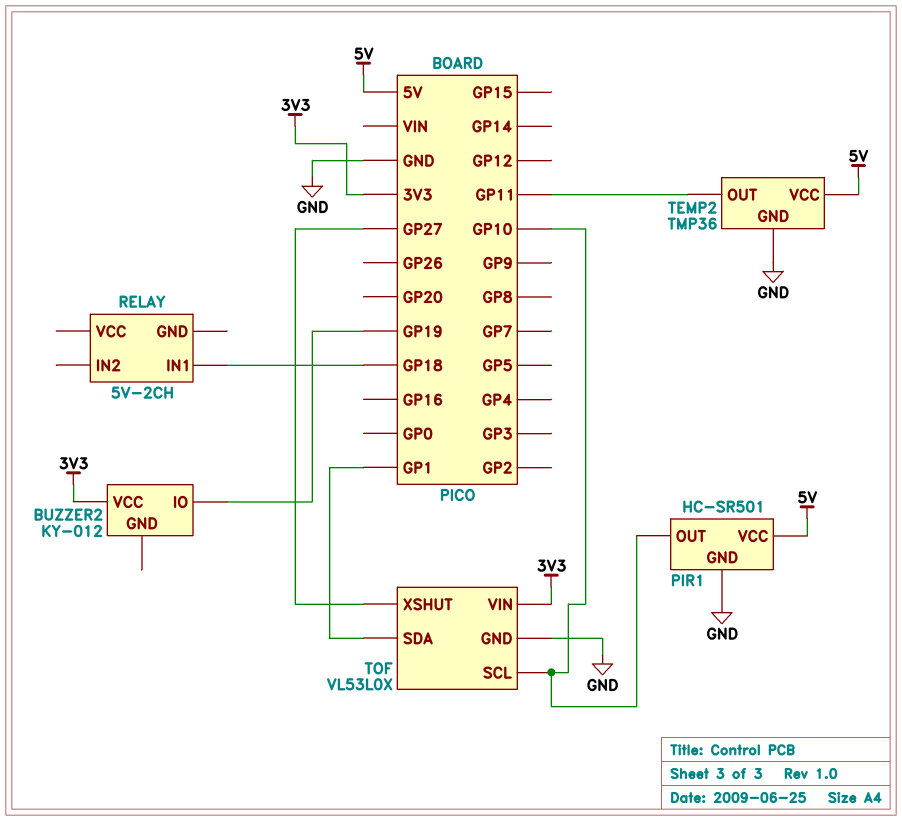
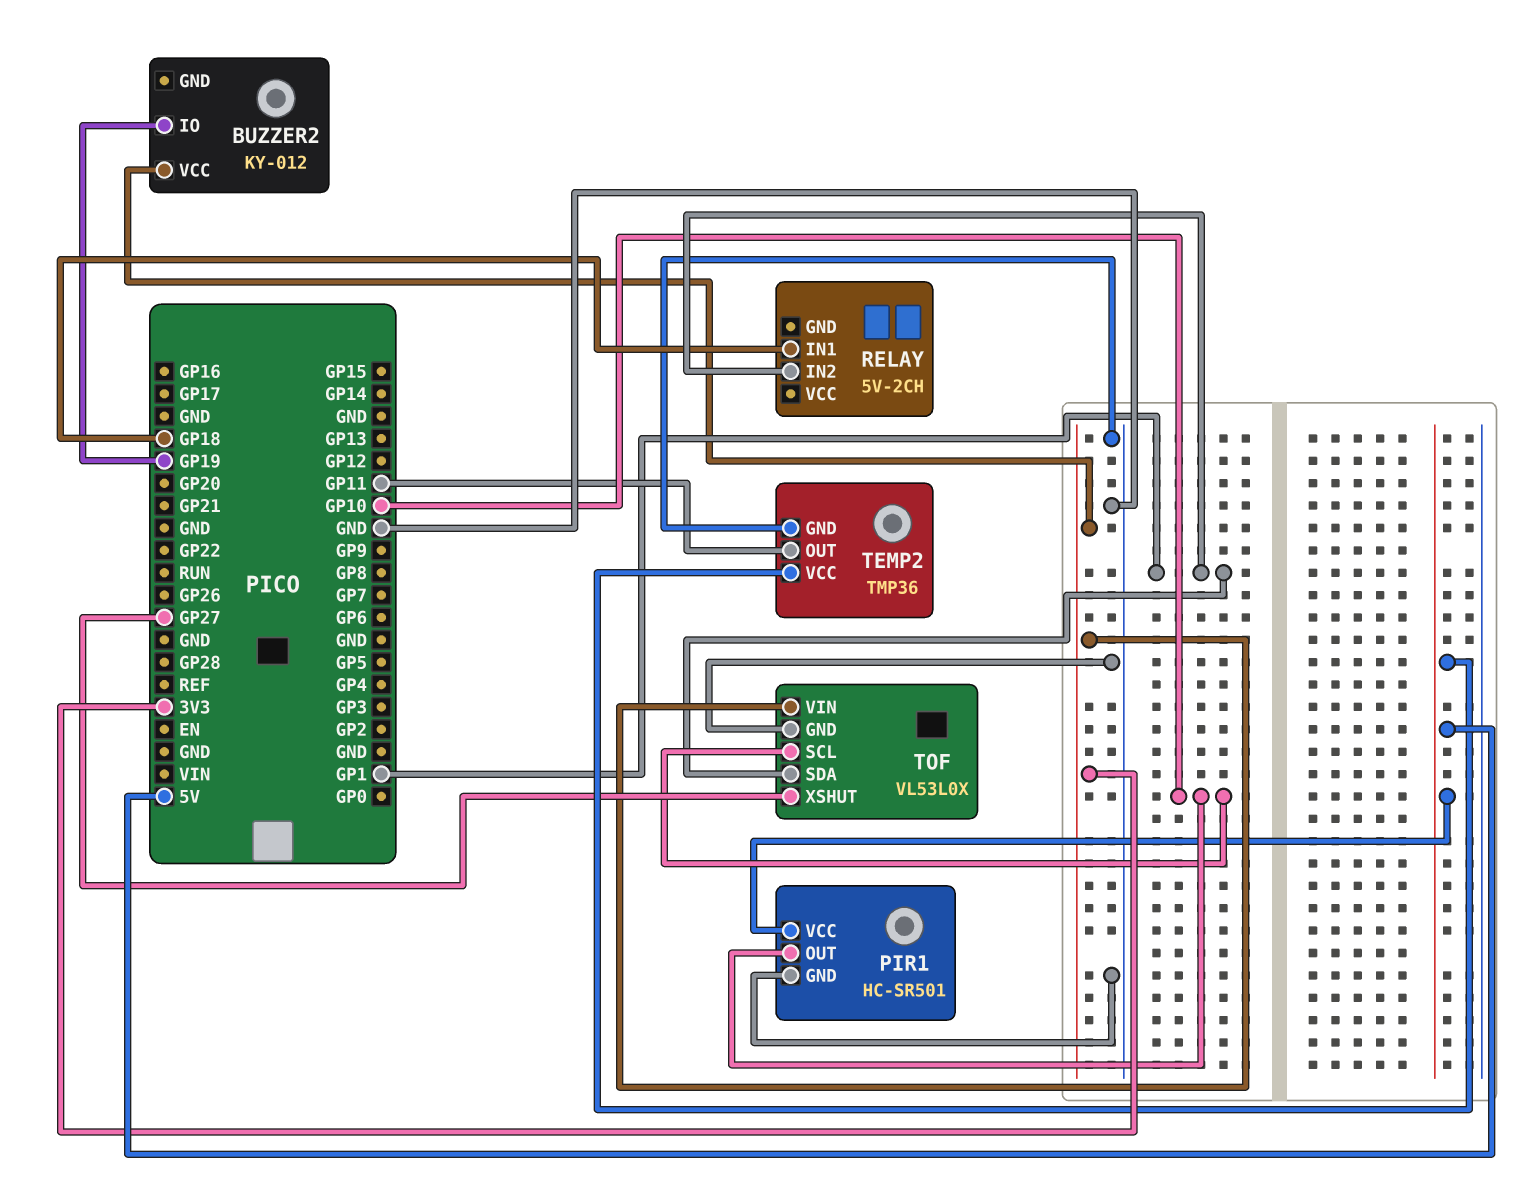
RELAY pin IN2: none -> GP1

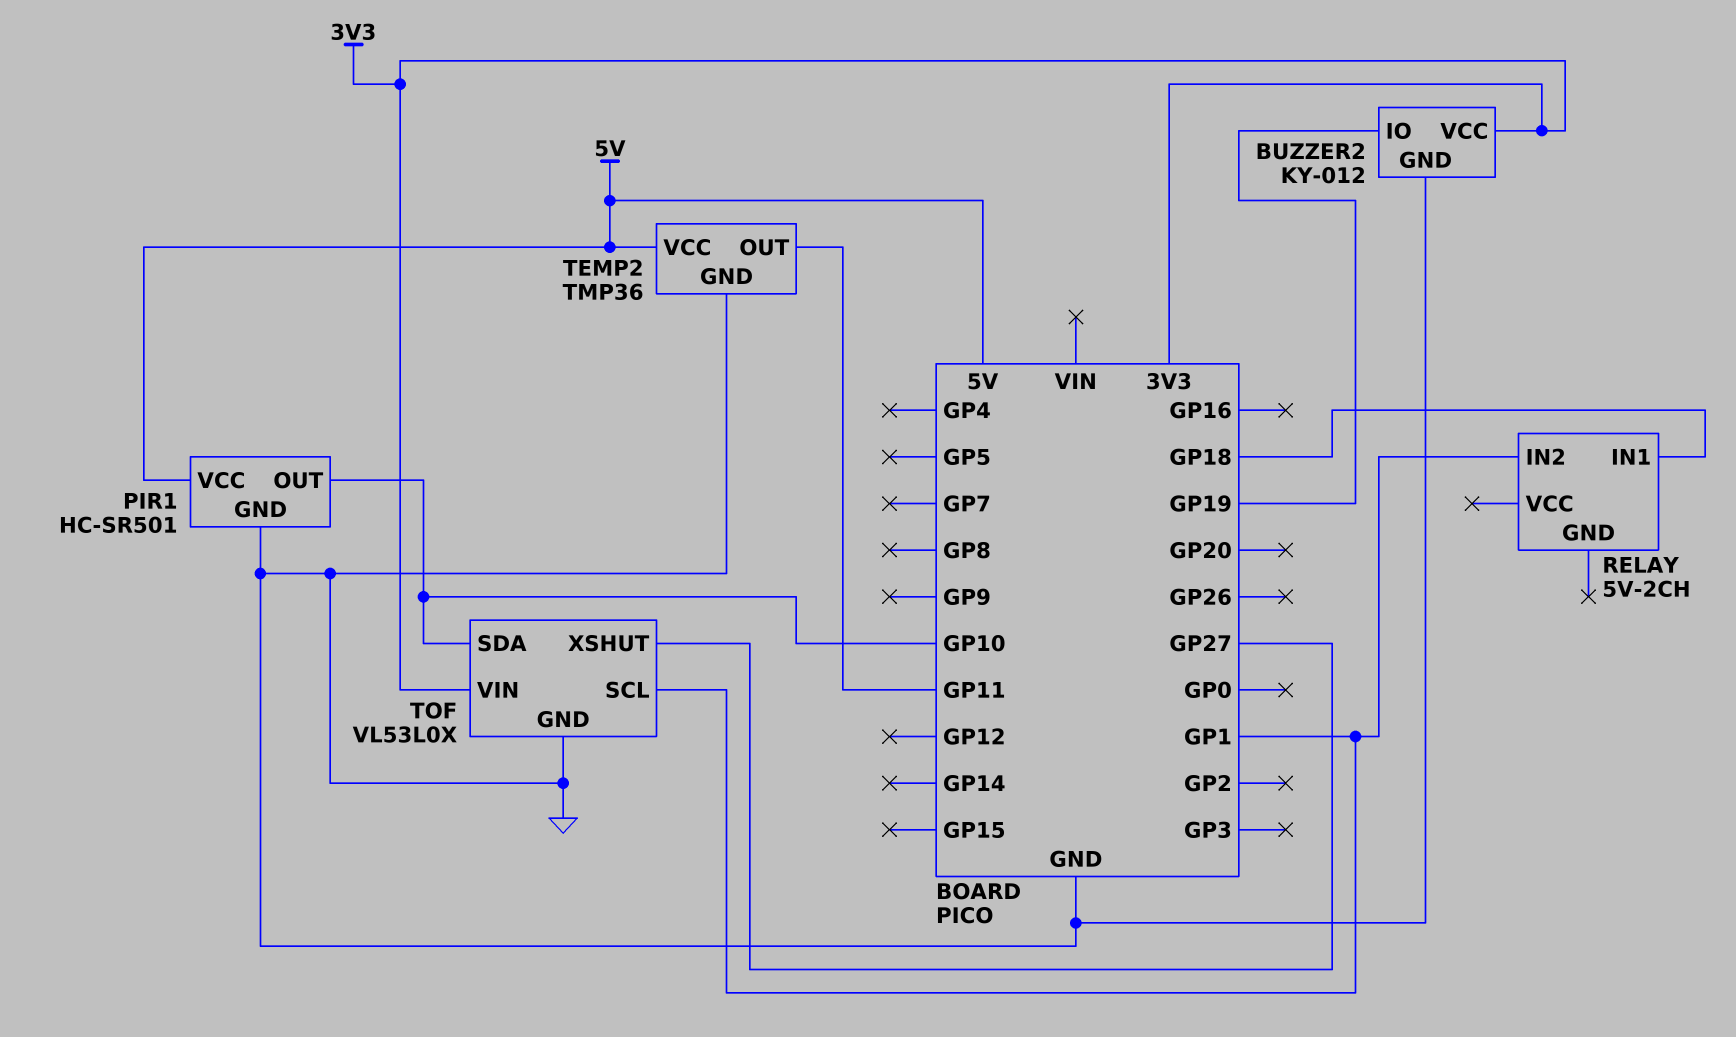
BUZZER2 pin GND: none -> GND
TOF pin SCL: GP10 -> GP1
TOF pin SDA: GP1 -> GP10

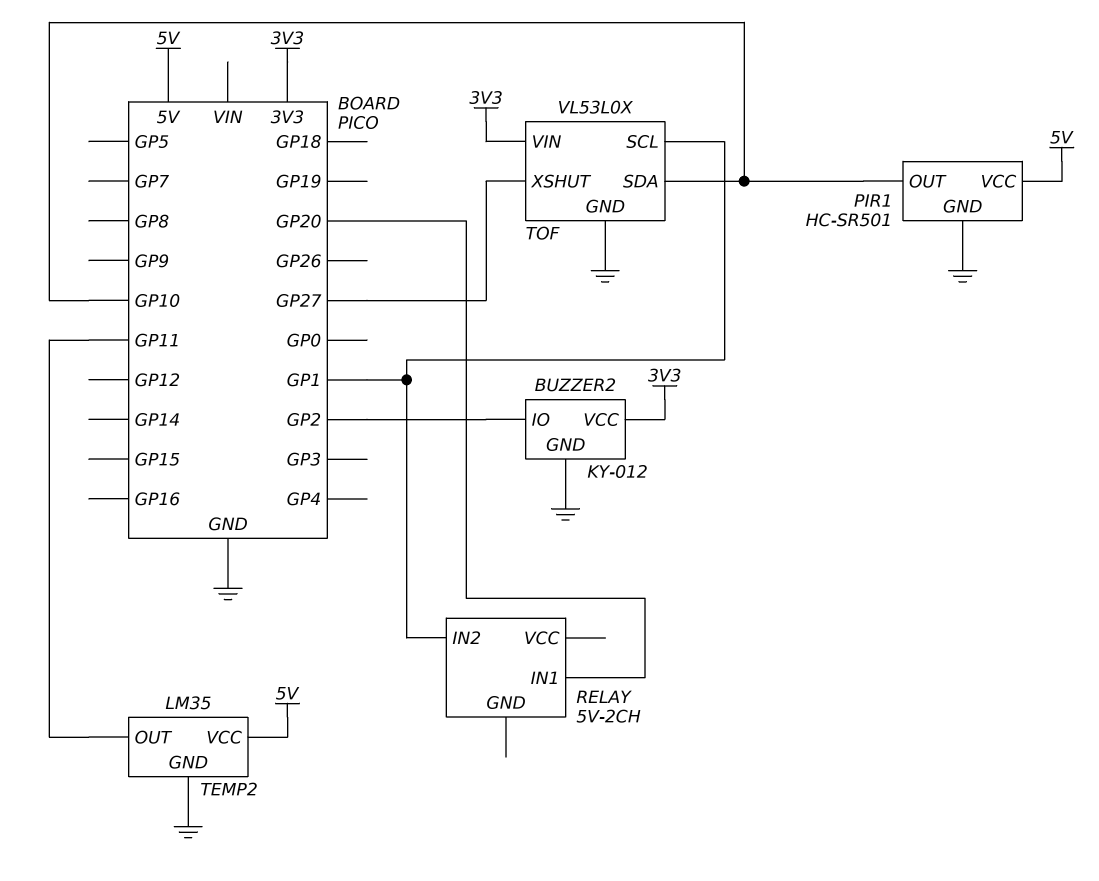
BUZZER2 pin IO: GP19 -> GP2
RELAY pin IN1: GP18 -> GP20
TEMP2: TMP36 -> LM35

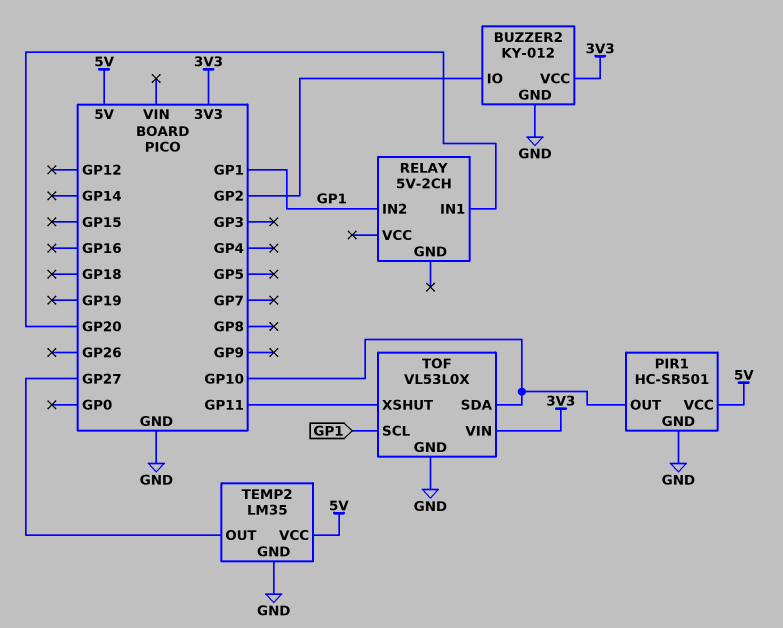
TEMP2 pin OUT: GP11 -> GP27
TOF pin XSHUT: GP27 -> GP11

